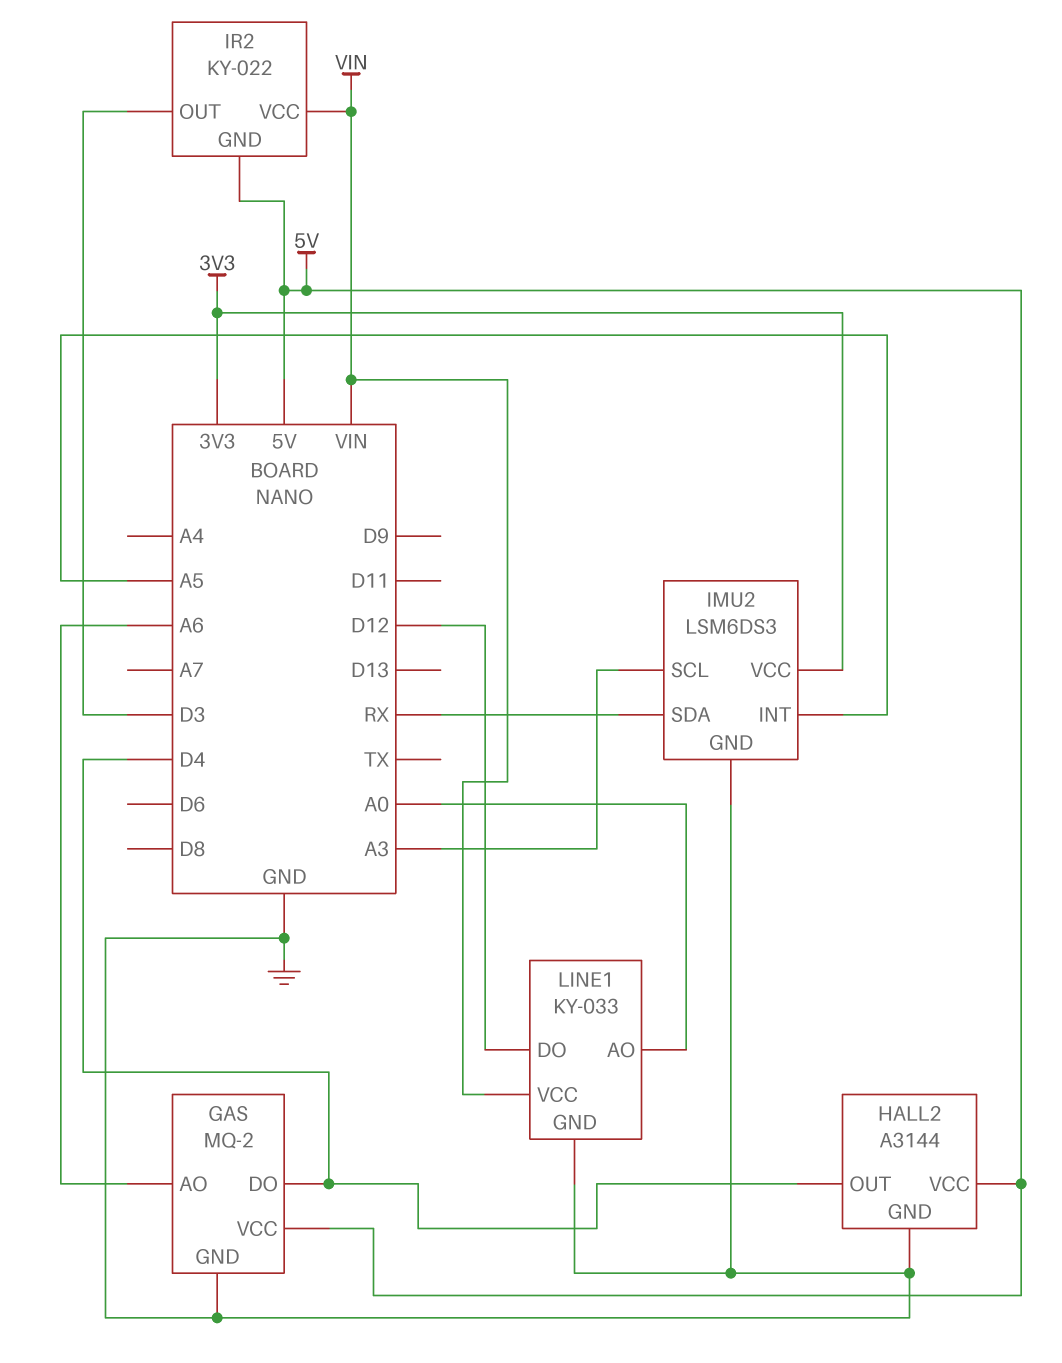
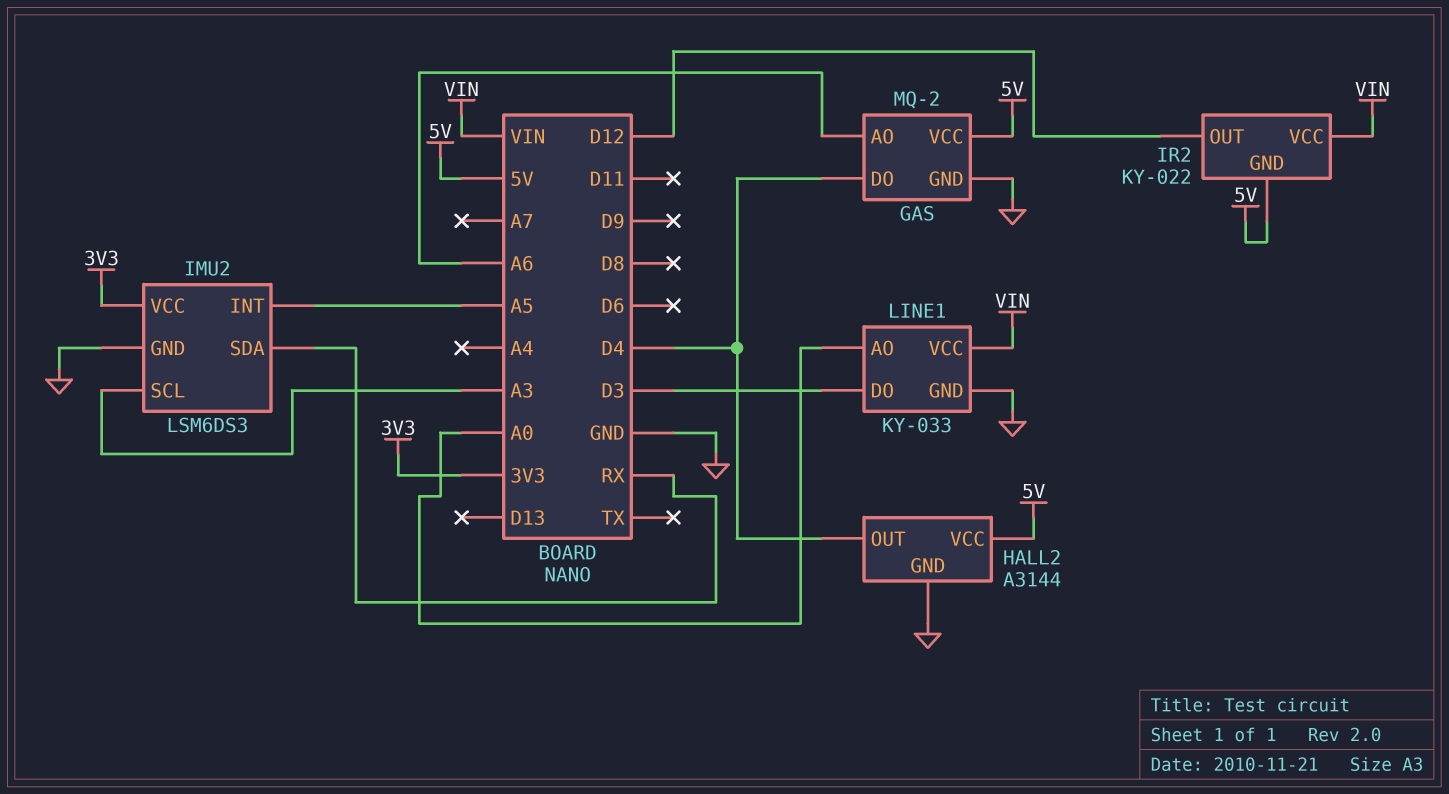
IR2 pin OUT: D3 -> D12
LINE1 pin DO: D12 -> D3

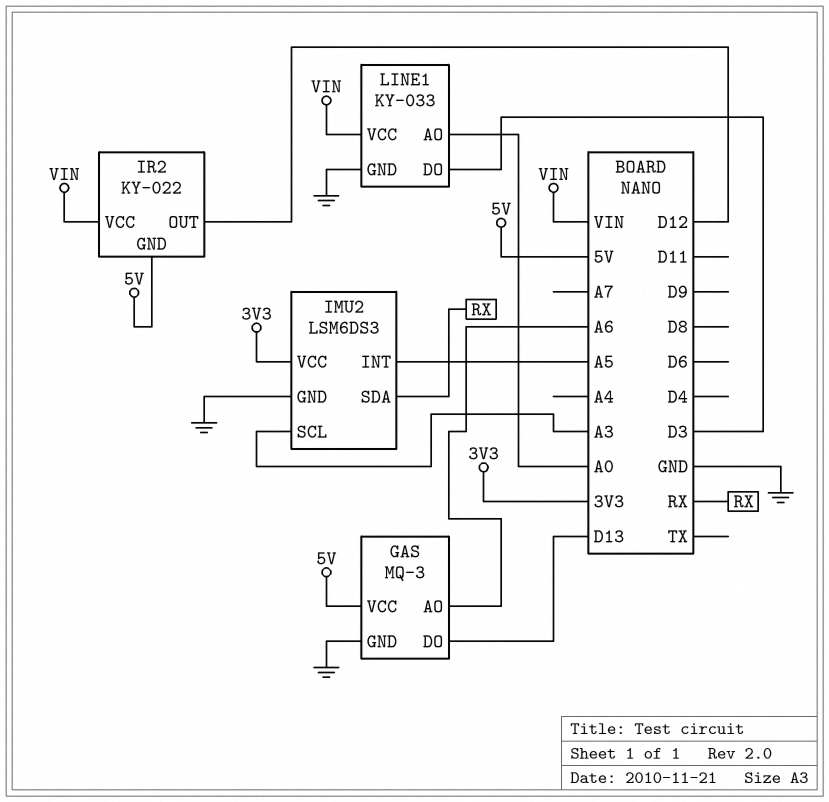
GAS: MQ-2 -> MQ-3
GAS pin DO: D4 -> D13
HALL2: A3144 -> none
HALL2 pin GND: GND -> none
HALL2 pin OUT: D4 -> none
HALL2 pin VCC: 5V -> none

